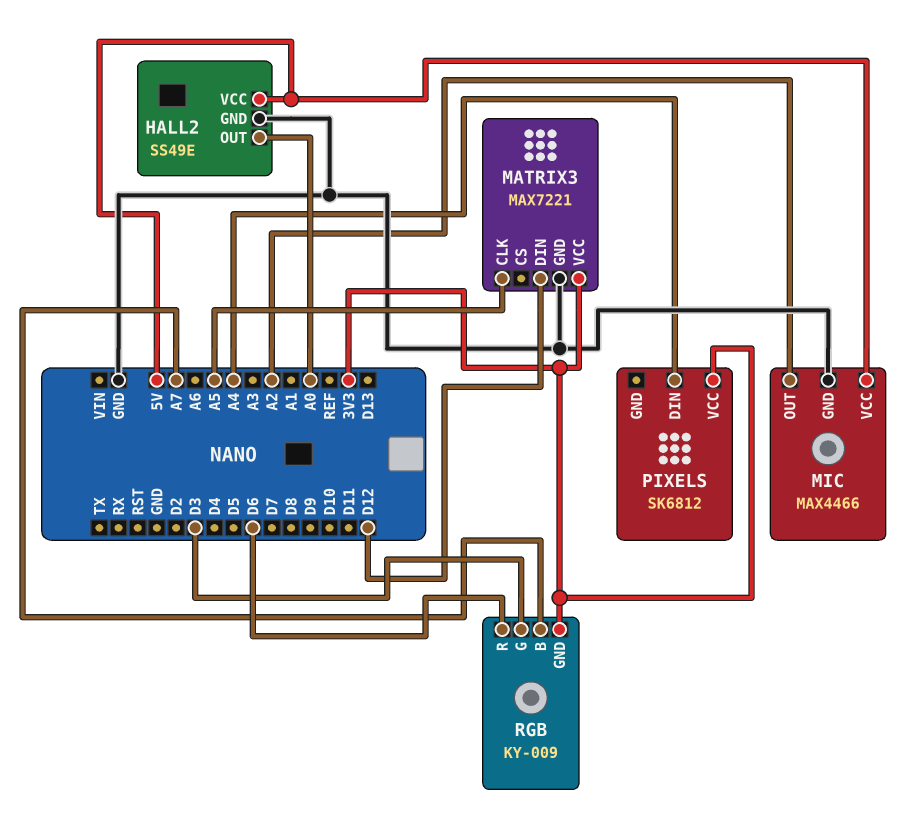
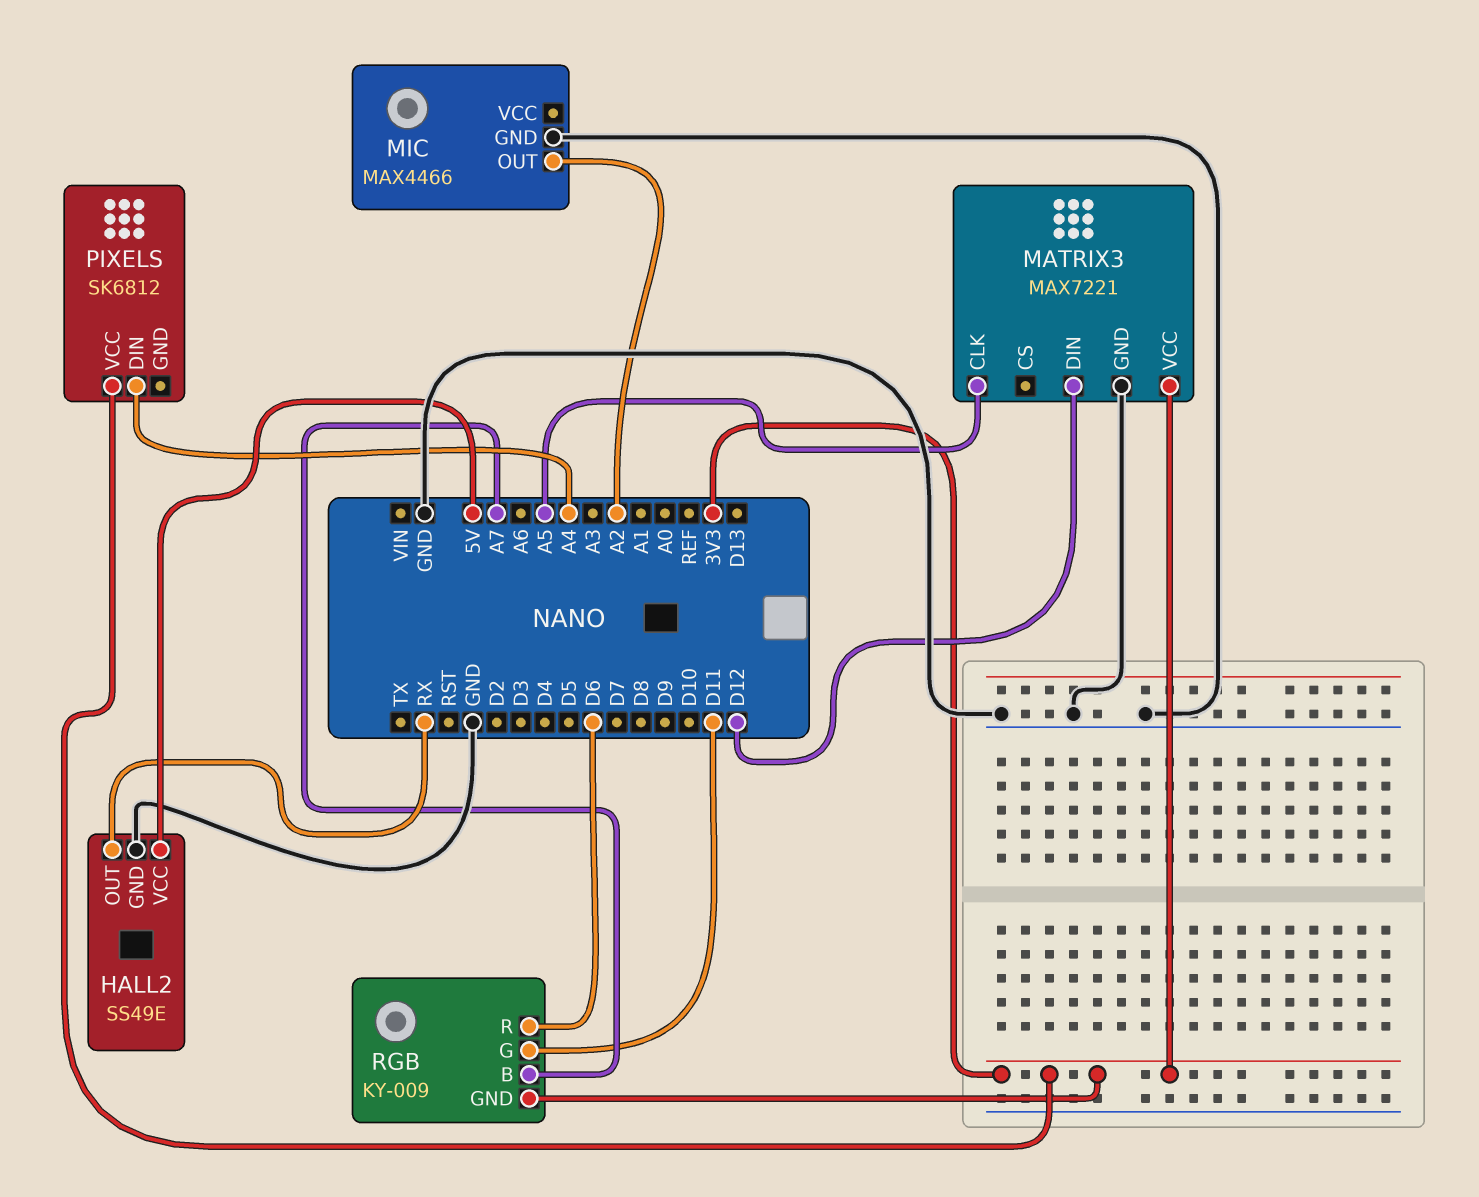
HALL2 pin OUT: A0 -> RX
MIC pin VCC: 5V -> none
RGB pin G: D3 -> D11

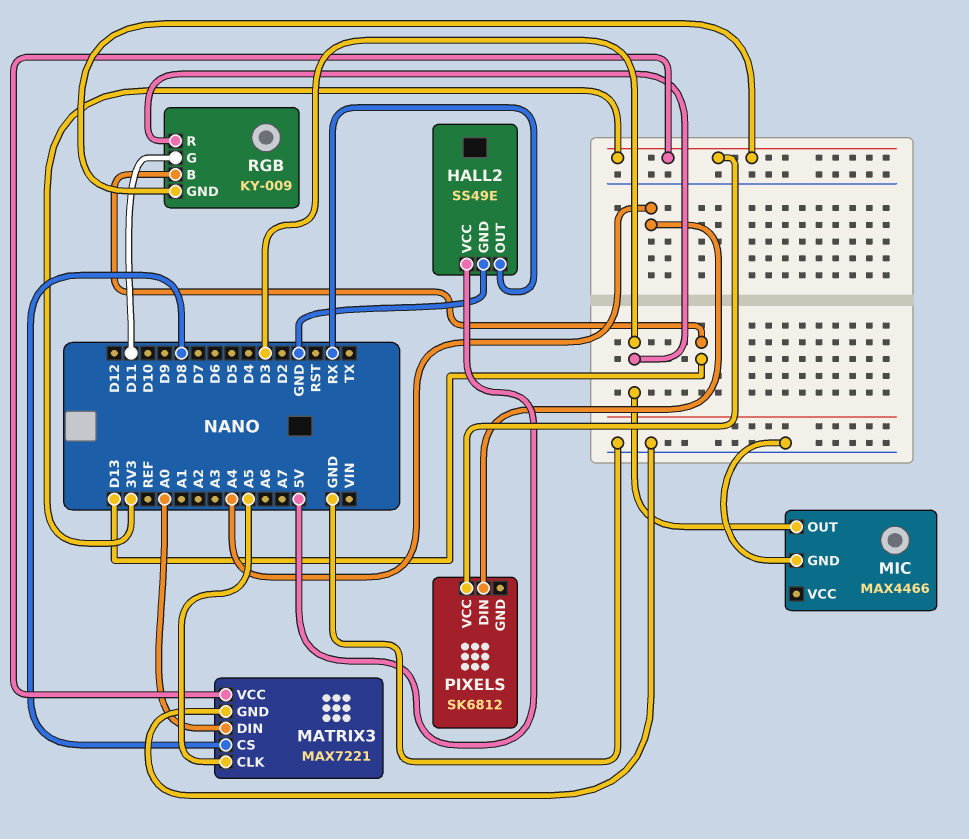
MATRIX3 pin CS: none -> D8
MATRIX3 pin DIN: D12 -> A0
MIC pin OUT: A2 -> D3
RGB pin B: A7 -> D13
RGB pin R: D6 -> D3

